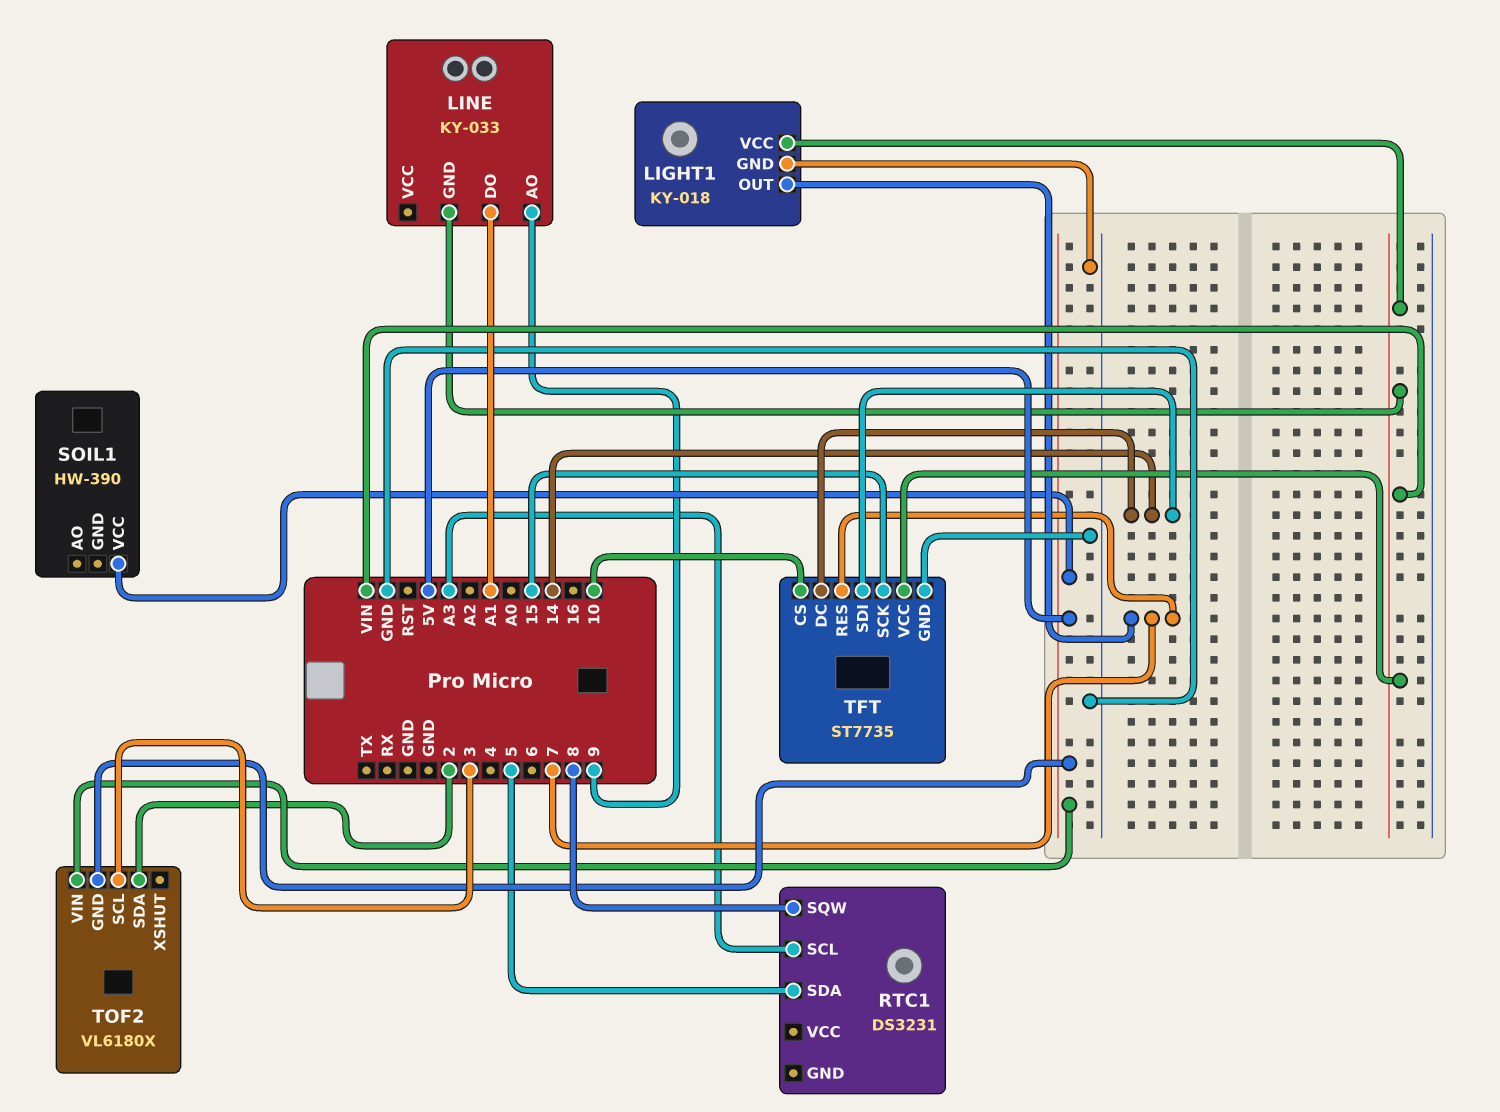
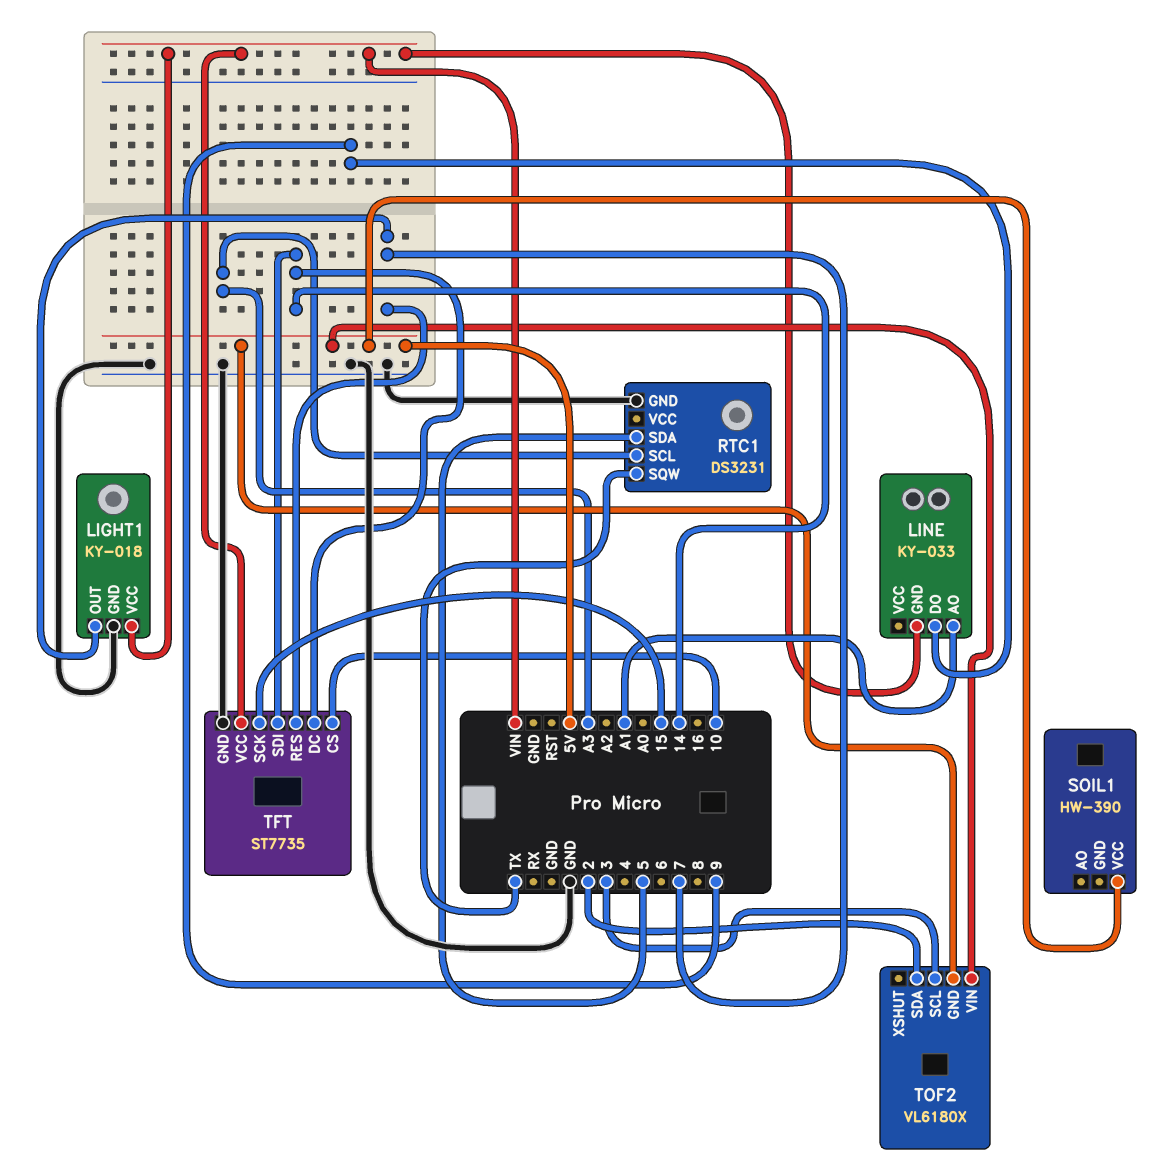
LINE pin AO: 9 -> A1
LINE pin DO: A1 -> 9
RTC1 pin GND: none -> GND
RTC1 pin SQW: 8 -> TX

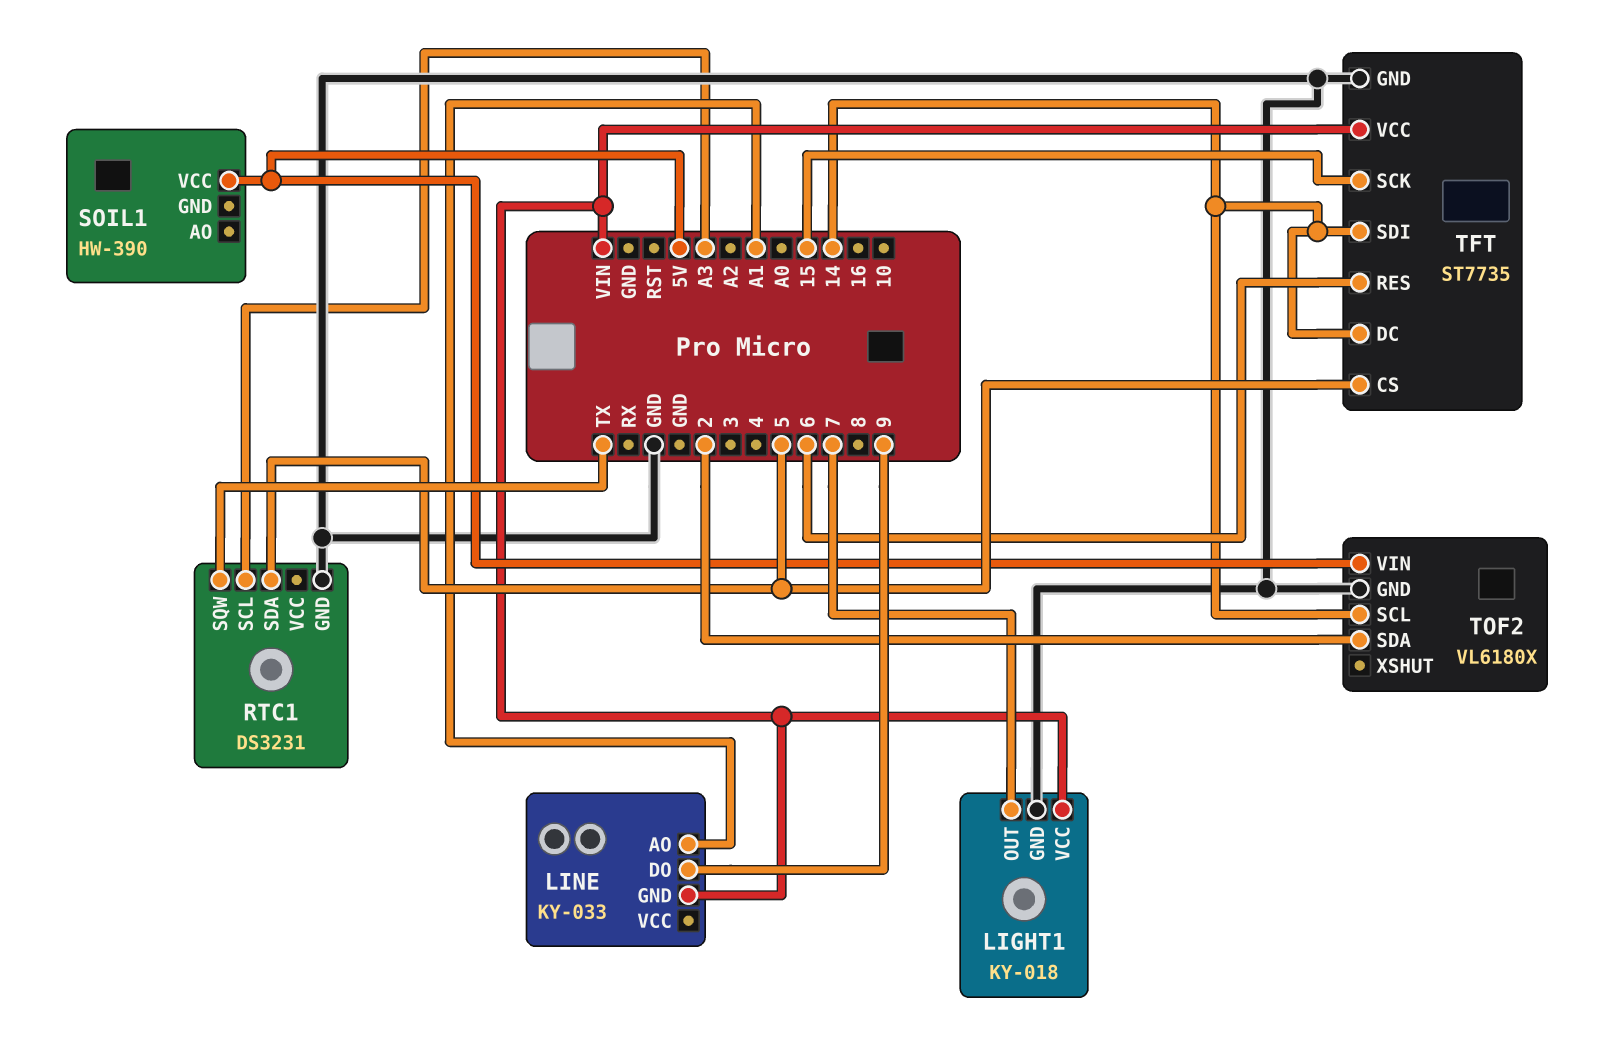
TFT pin CS: 10 -> 5
TFT pin RES: 7 -> 6
TOF2 pin GND: 5V -> GND
TOF2 pin SCL: 3 -> 14

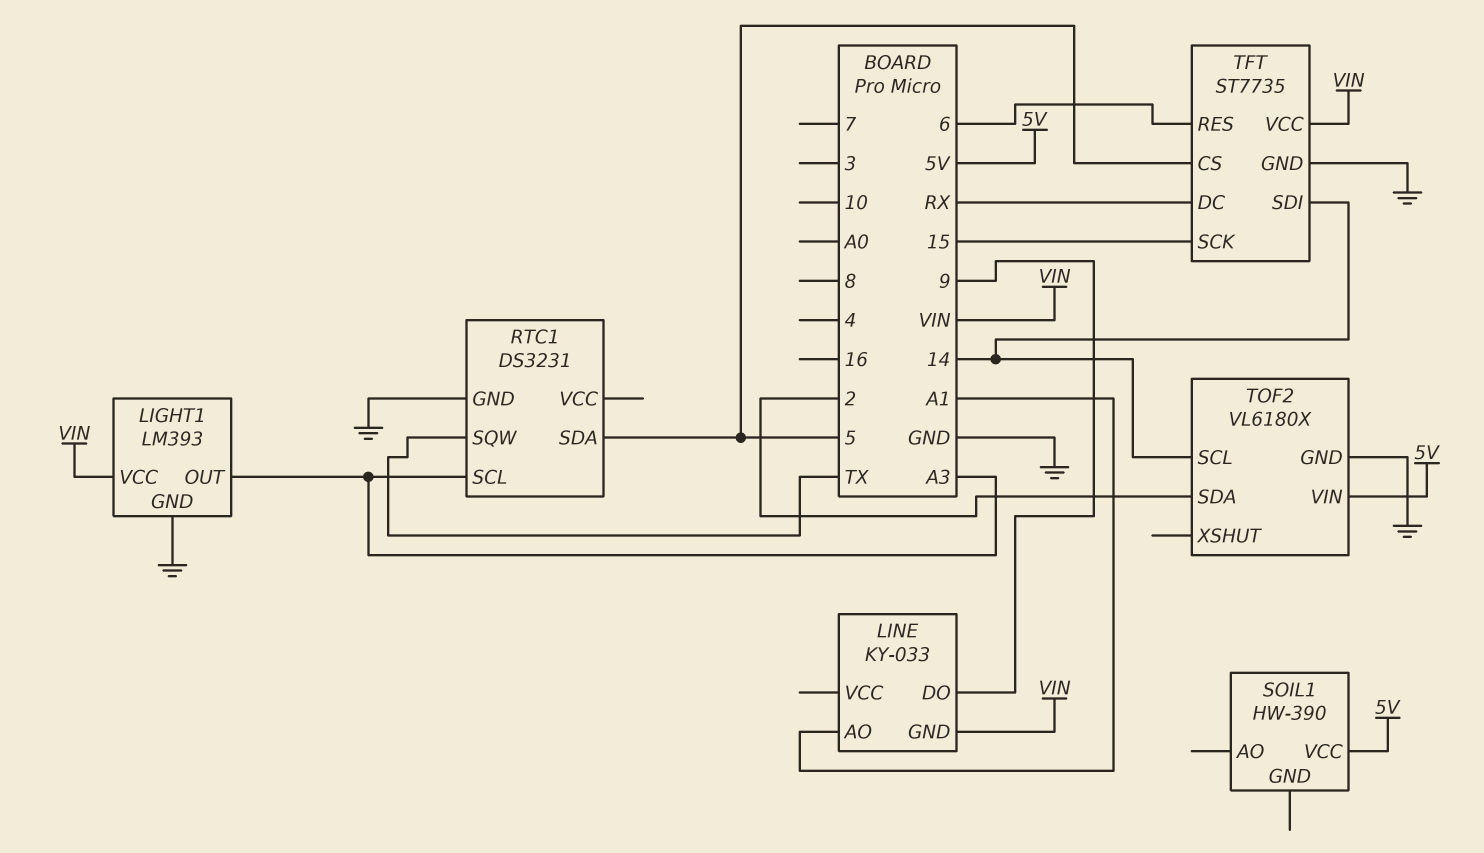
LIGHT1: KY-018 -> LM393
LIGHT1 pin OUT: 7 -> A3
TFT pin DC: 14 -> RX

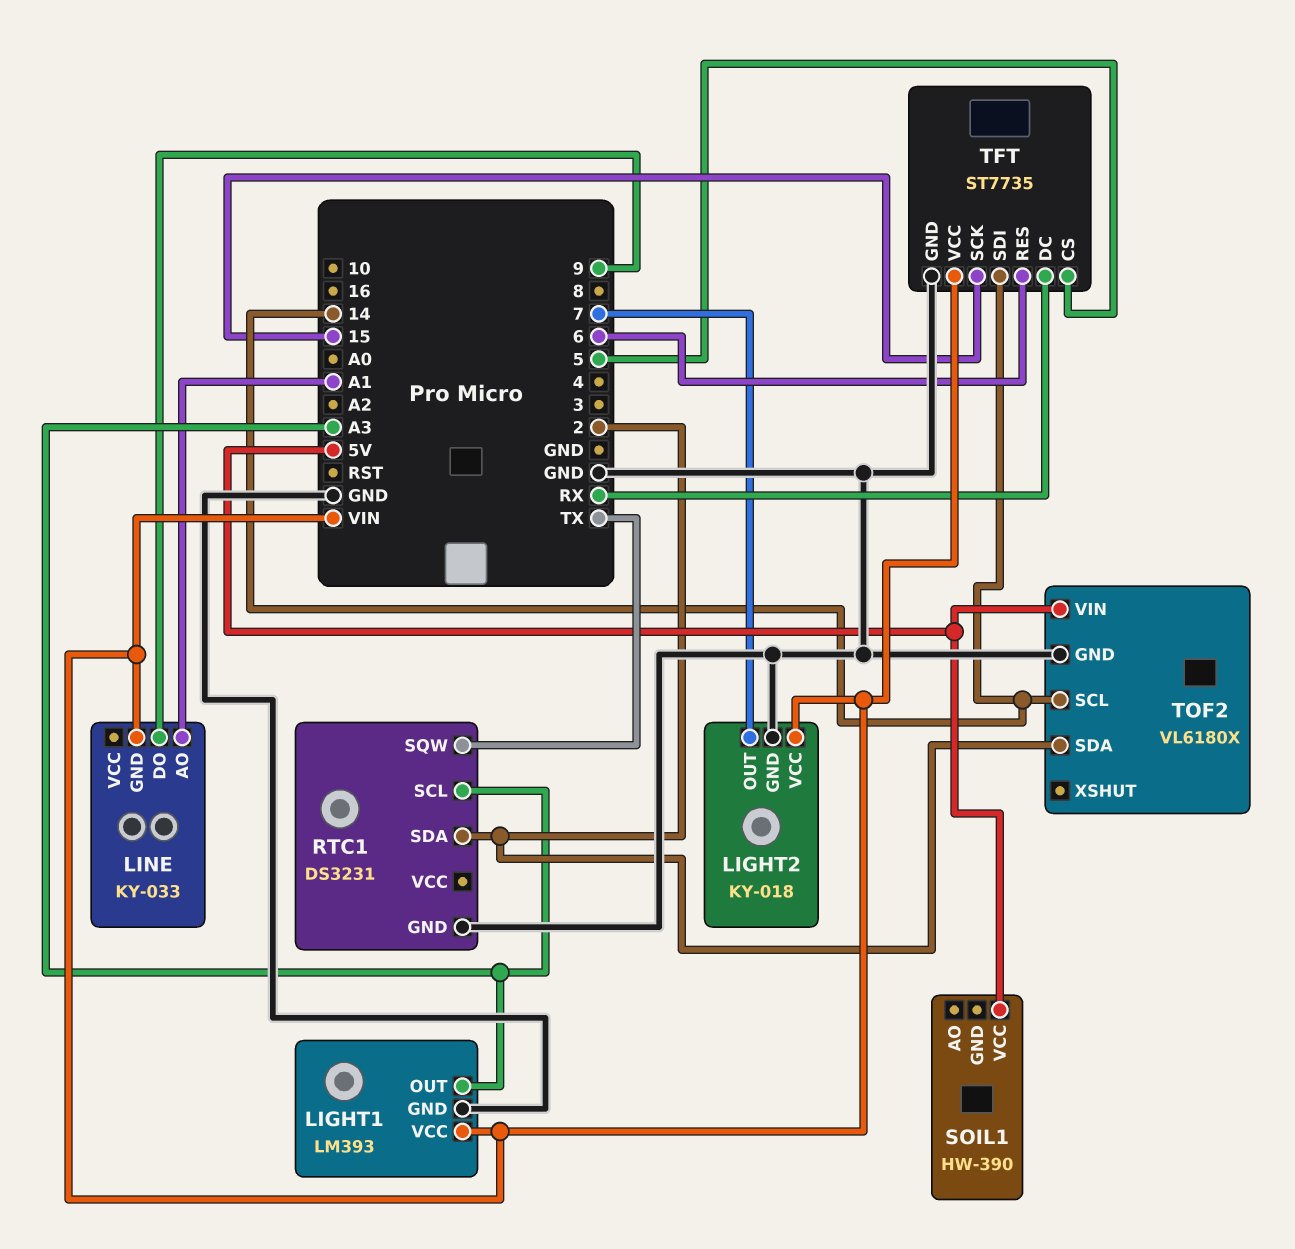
LIGHT2: none -> KY-018
LIGHT2 pin GND: none -> GND
LIGHT2 pin OUT: none -> 7
LIGHT2 pin VCC: none -> VIN
RTC1 pin SDA: 5 -> 2

